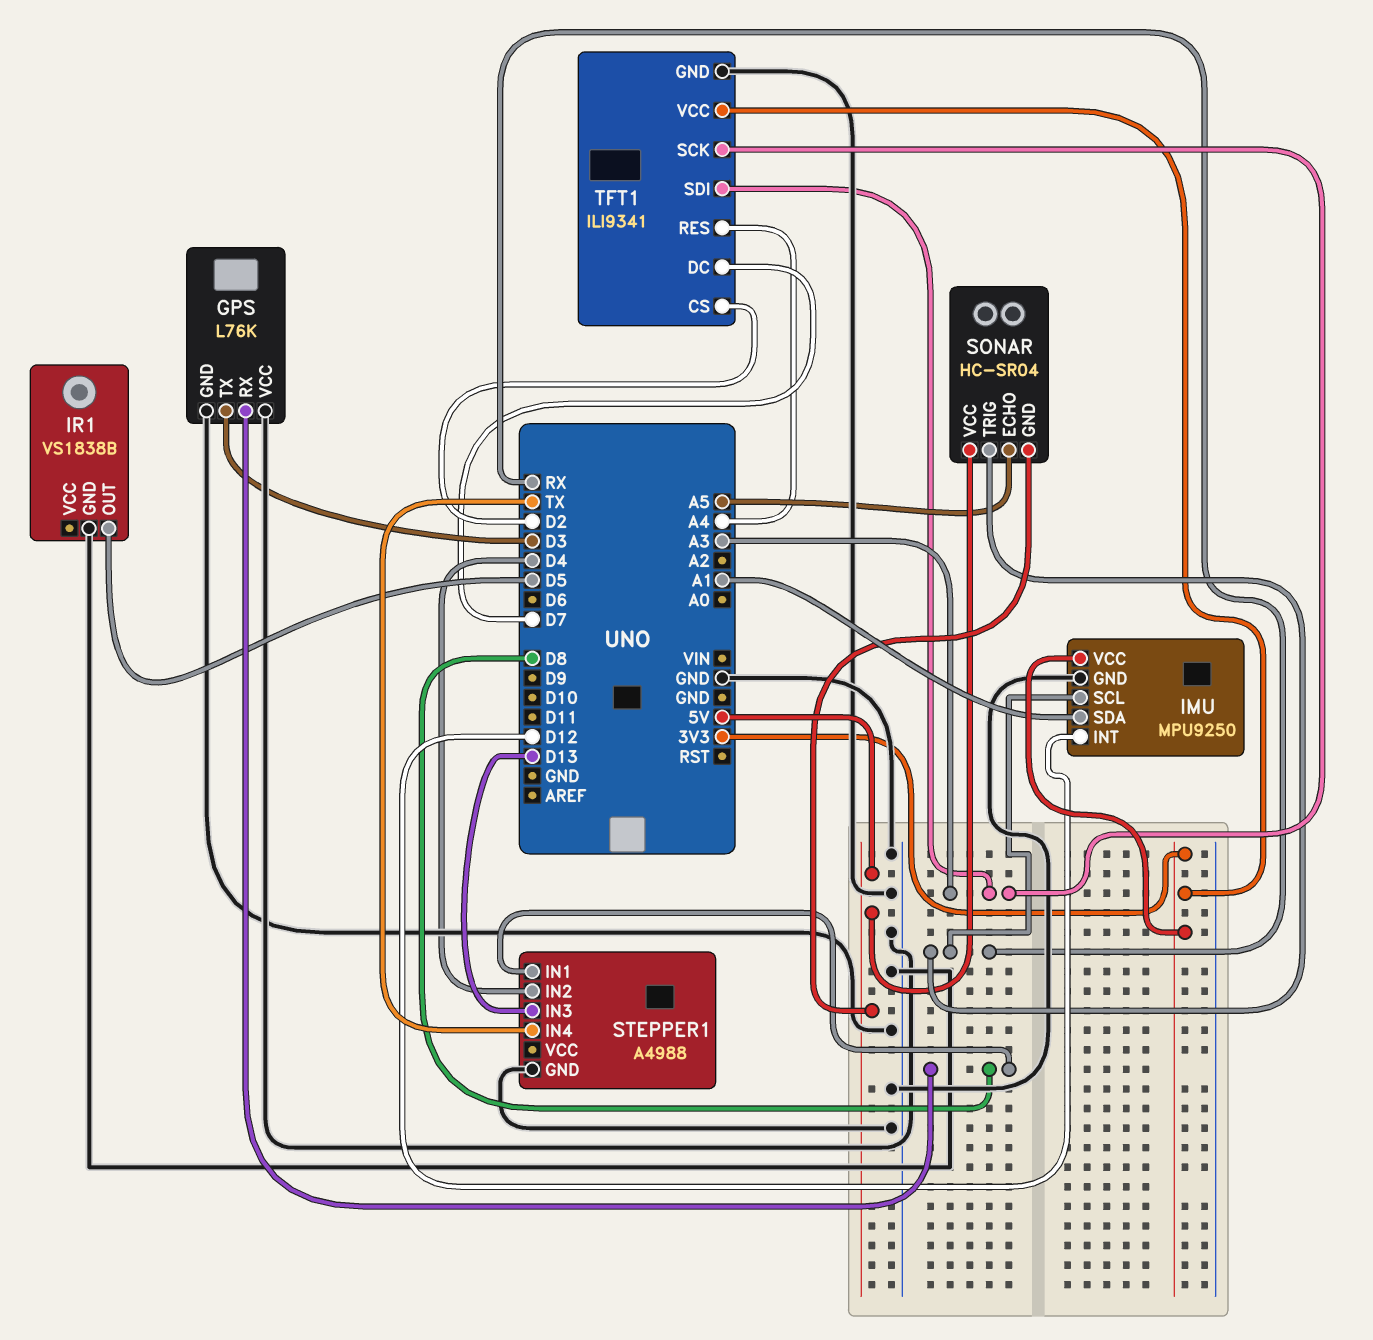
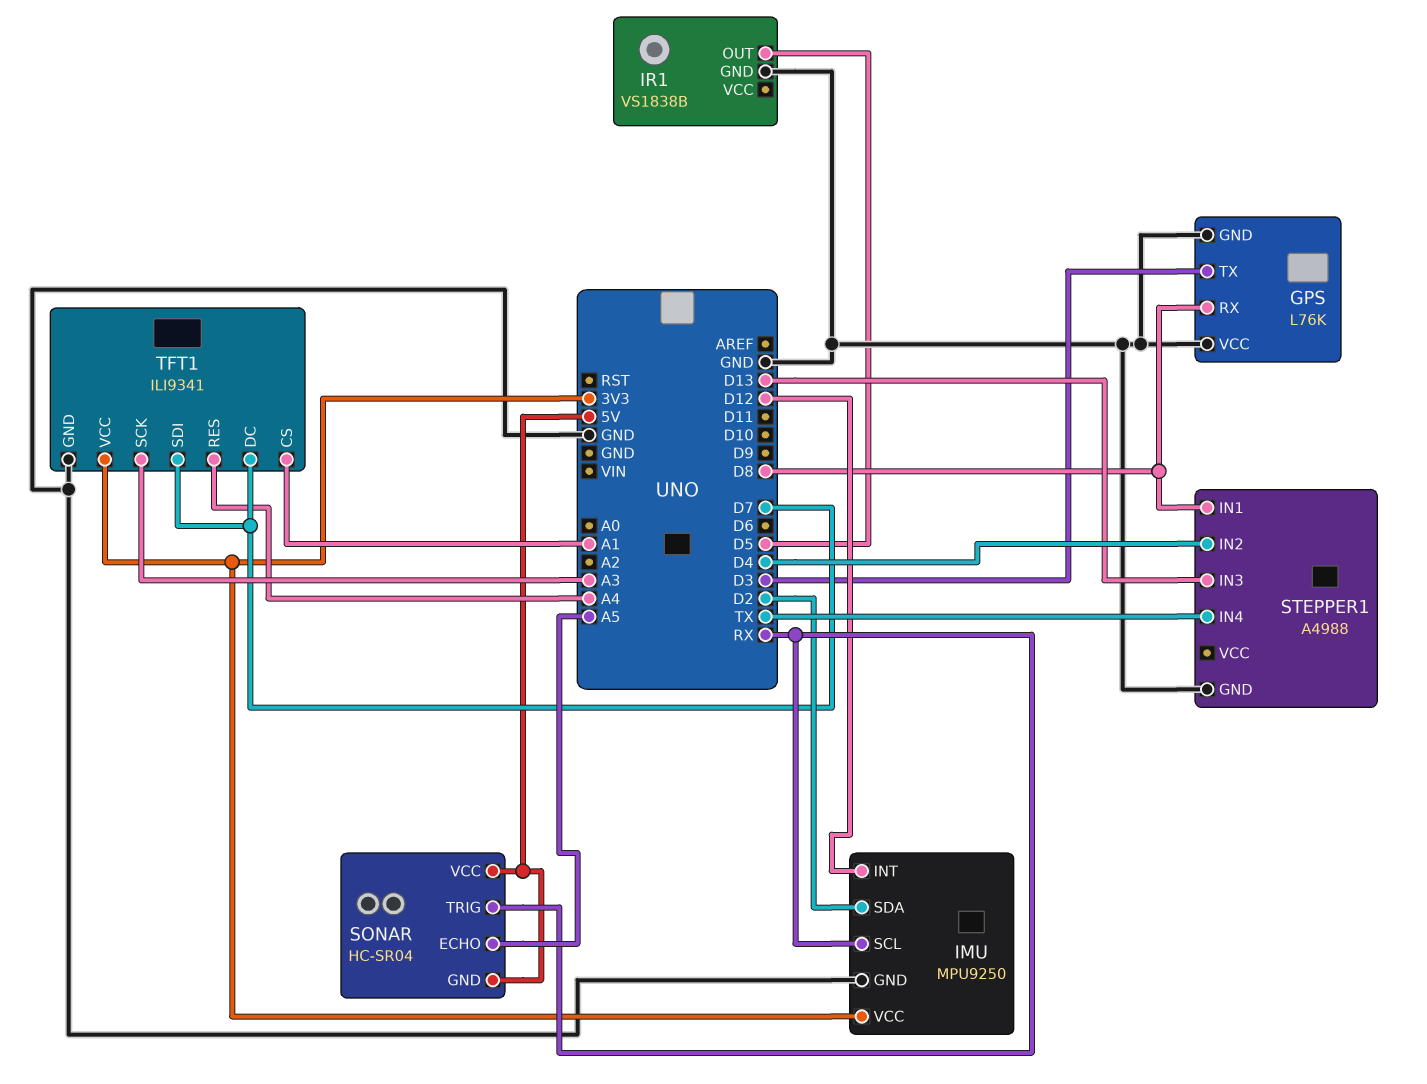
IMU pin SDA: A1 -> D2
TFT1 pin CS: D2 -> A1
TFT1 pin SDI: A3 -> D7

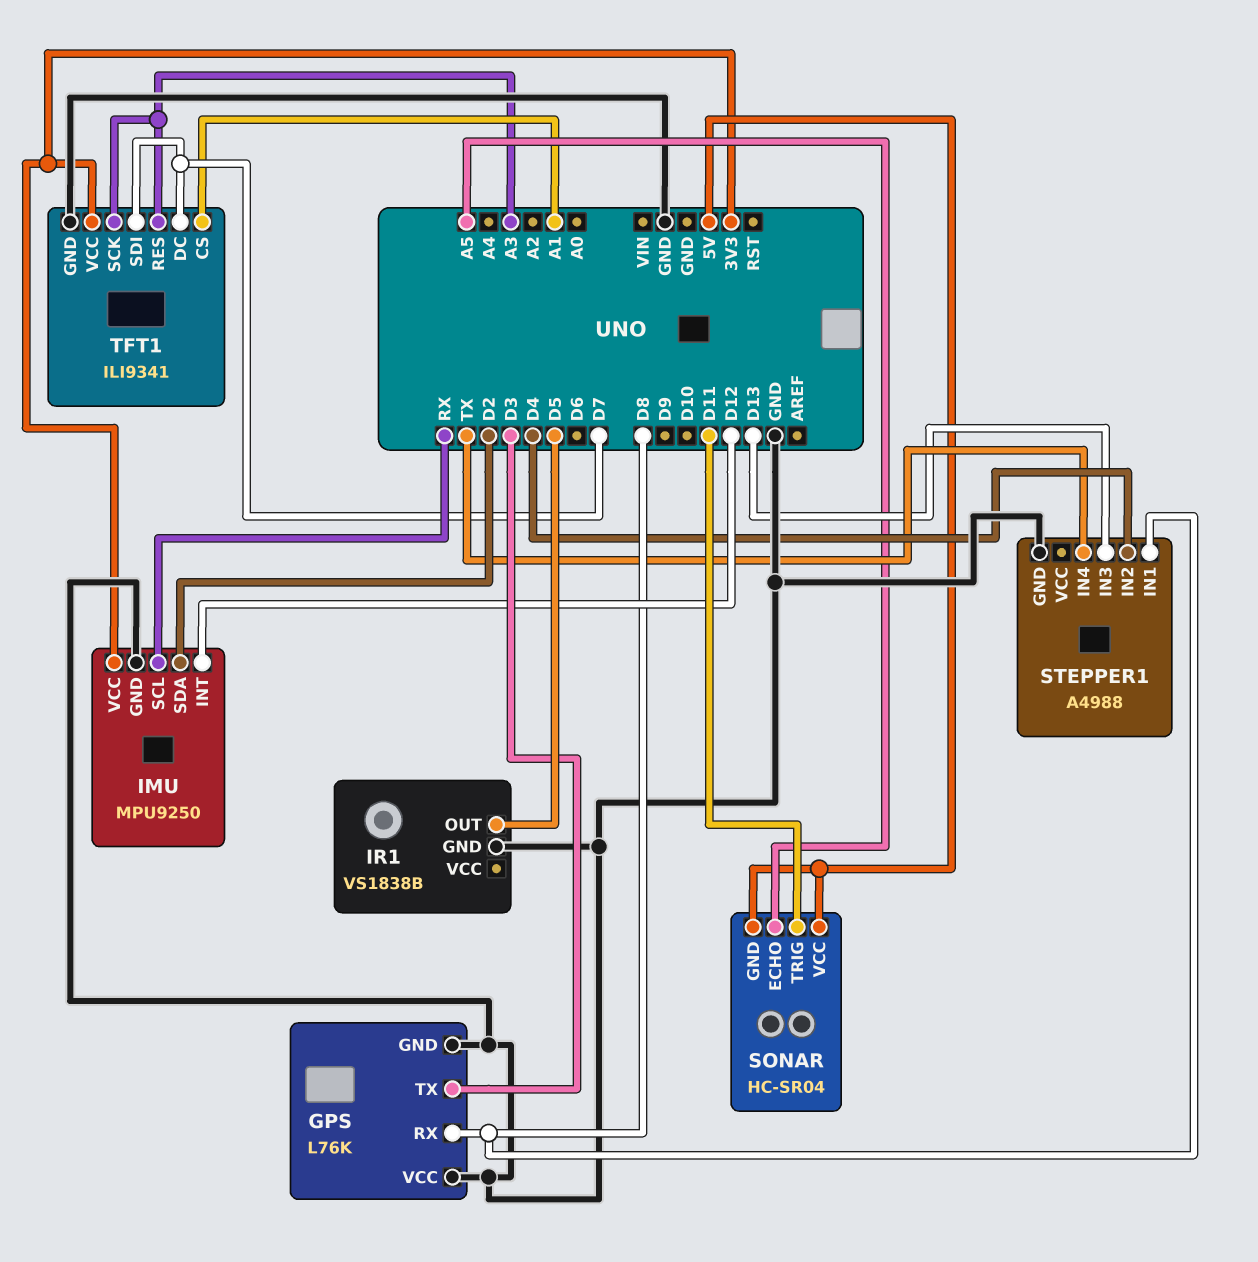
SONAR pin TRIG: RX -> D11
TFT1 pin RES: A4 -> A3

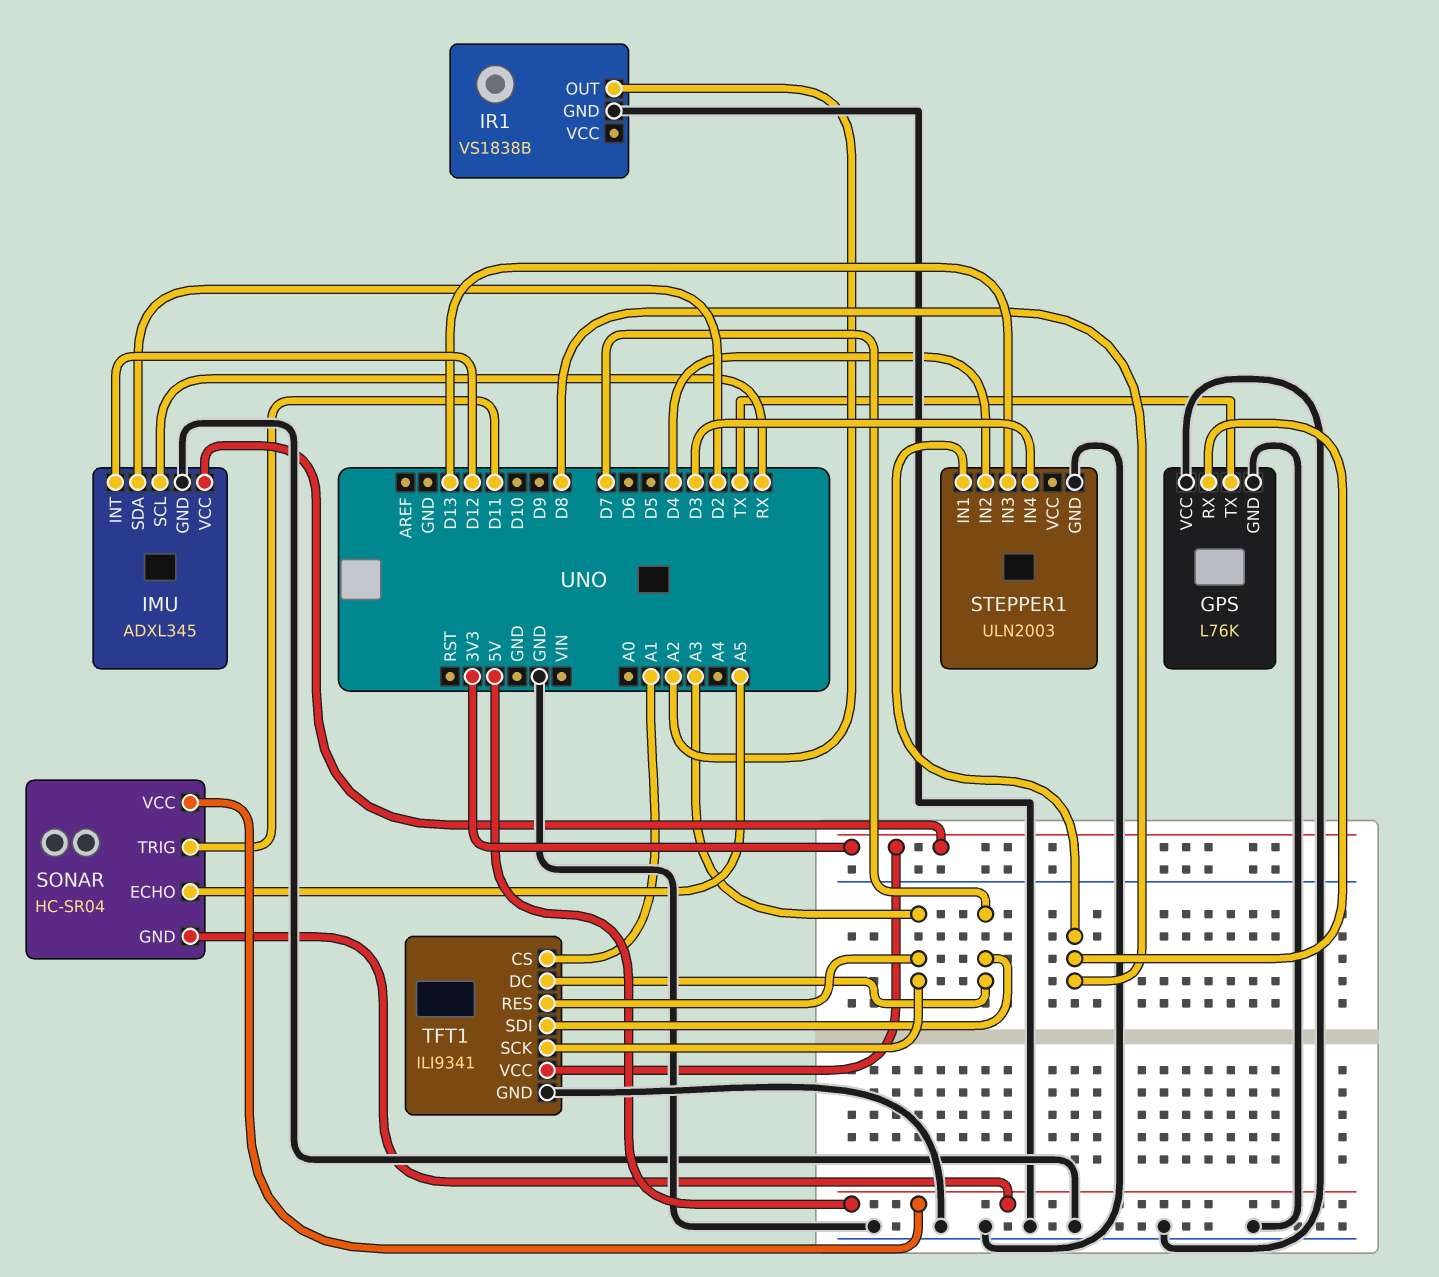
GPS pin TX: D3 -> TX
IMU: MPU9250 -> ADXL345
IR1 pin OUT: D5 -> A2
STEPPER1: A4988 -> ULN2003
STEPPER1 pin IN4: TX -> D3

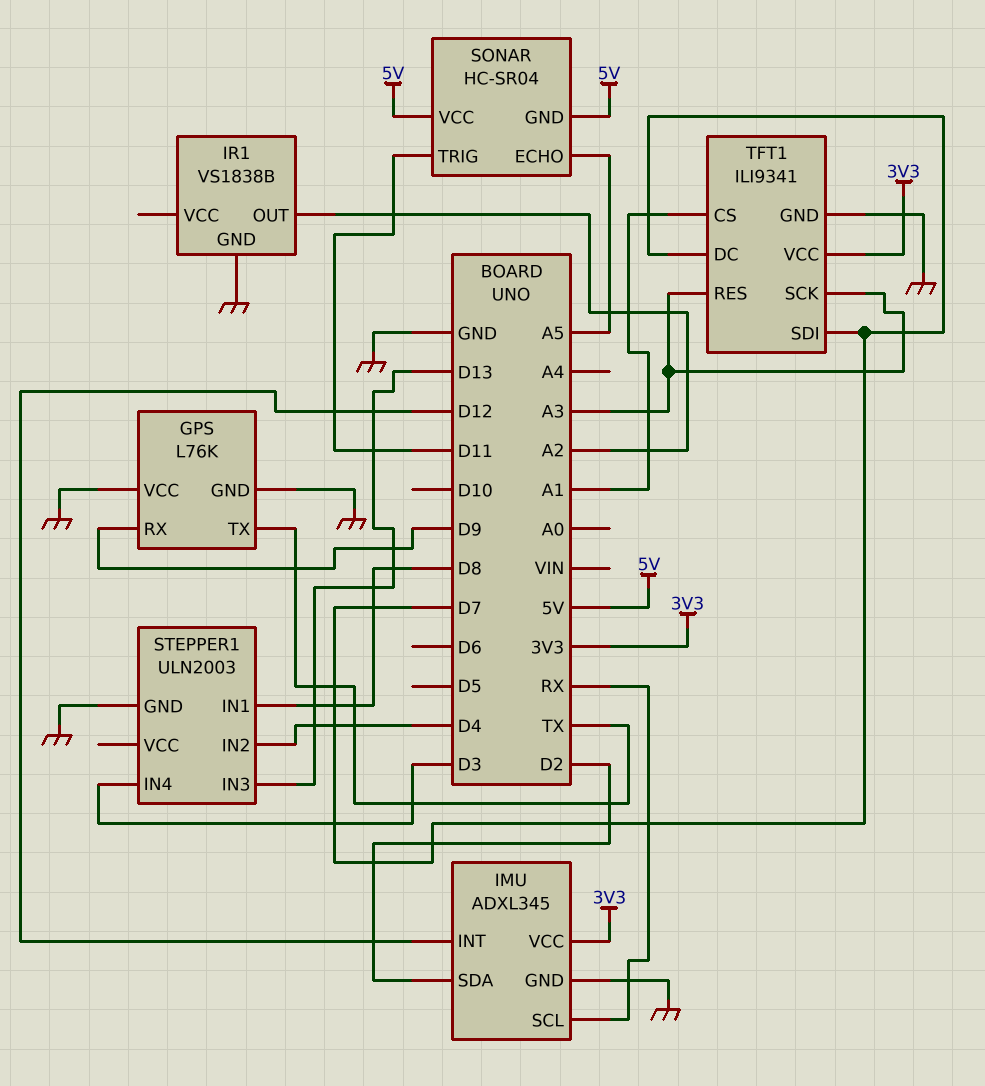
GPS pin RX: D8 -> D9

